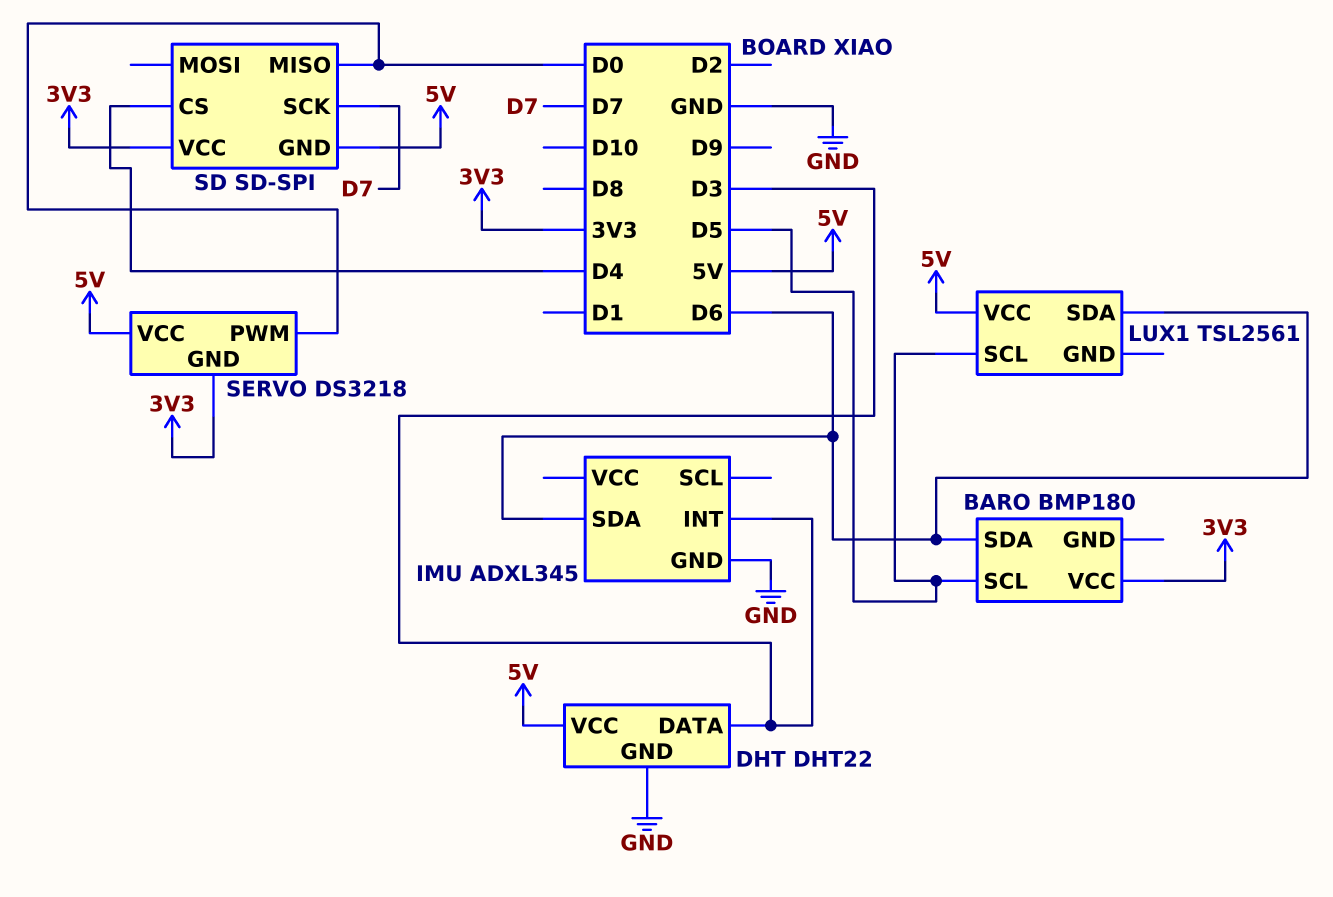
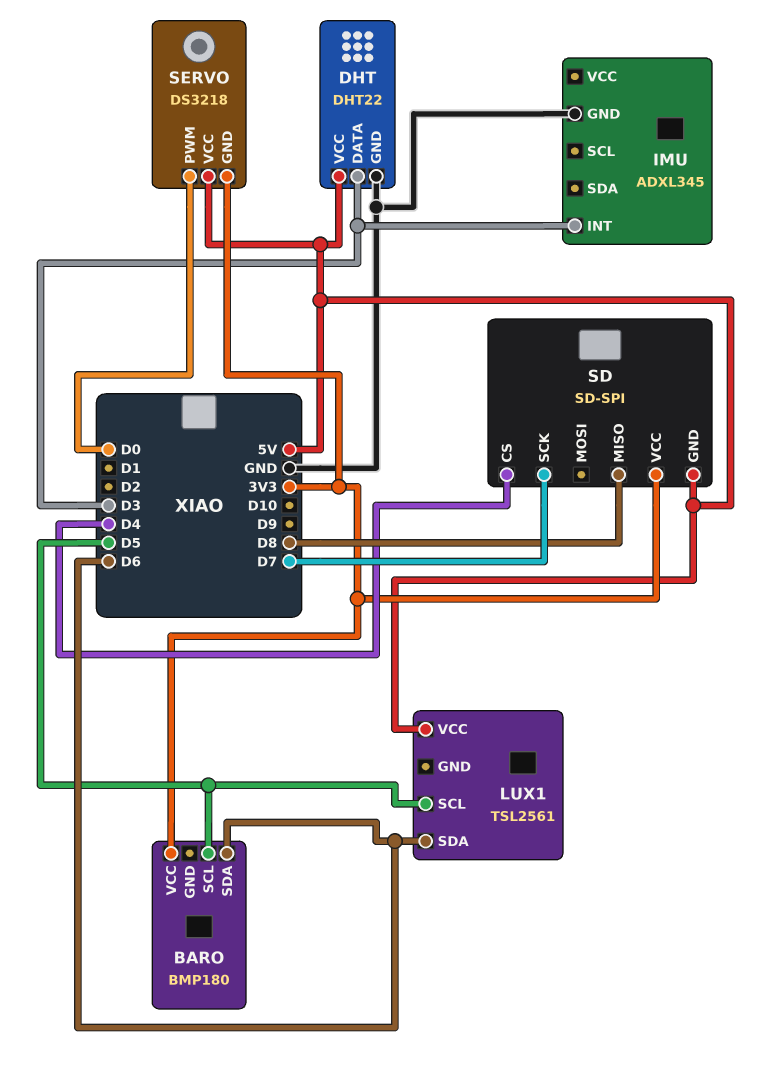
IMU pin SDA: D6 -> none
SD pin MISO: D0 -> D8

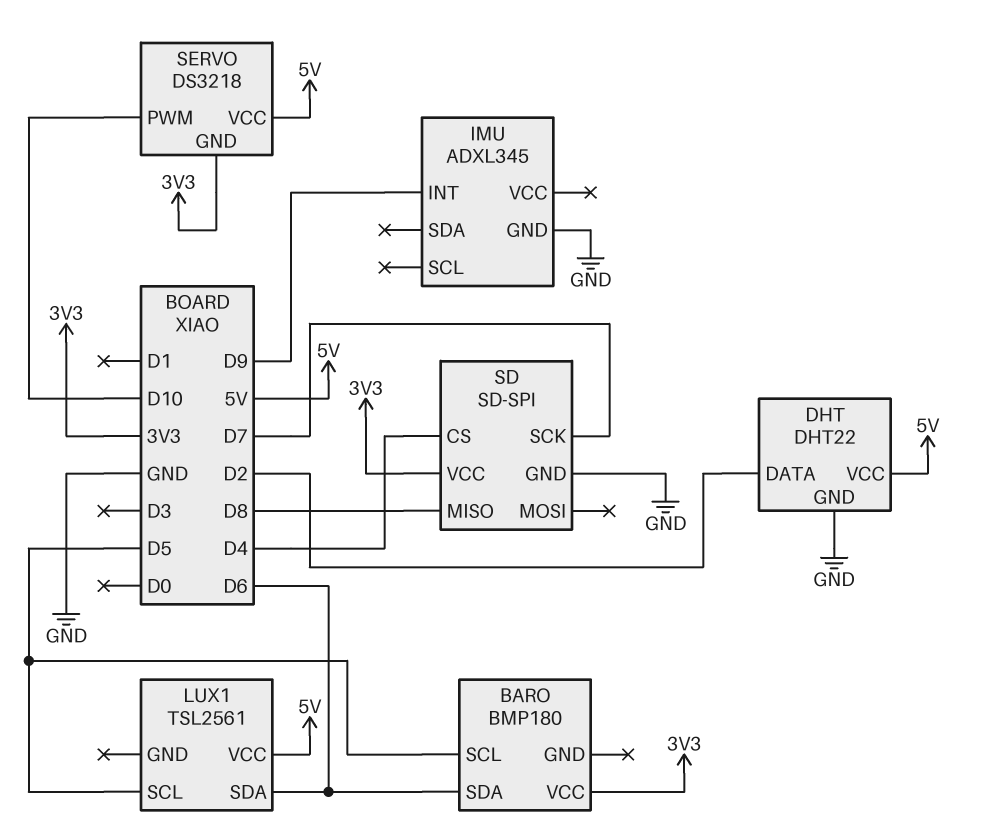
DHT pin DATA: D3 -> D2
IMU pin INT: D3 -> D9
SD pin GND: 5V -> GND
SERVO pin PWM: D0 -> D10

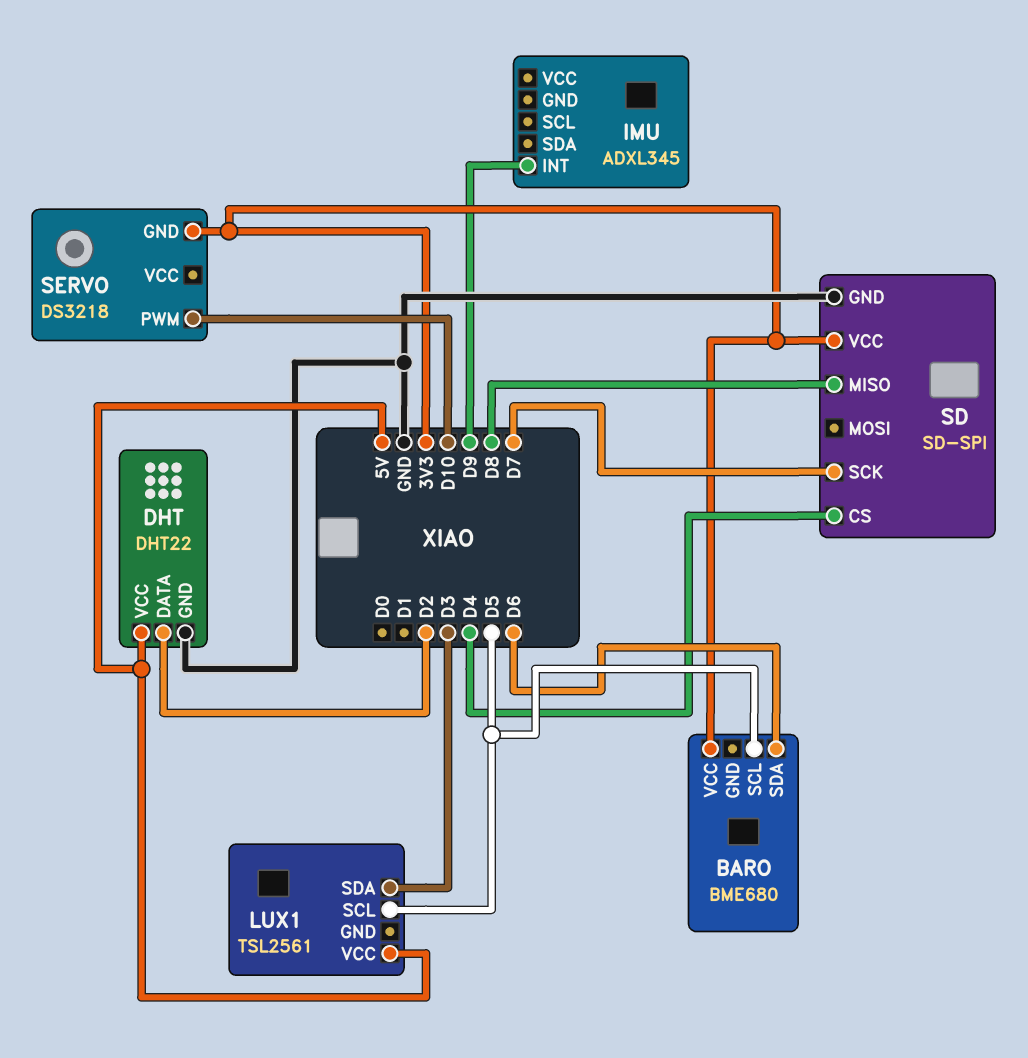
BARO: BMP180 -> BME680
IMU pin GND: GND -> none
LUX1 pin SDA: D6 -> D3
SERVO pin VCC: 5V -> none

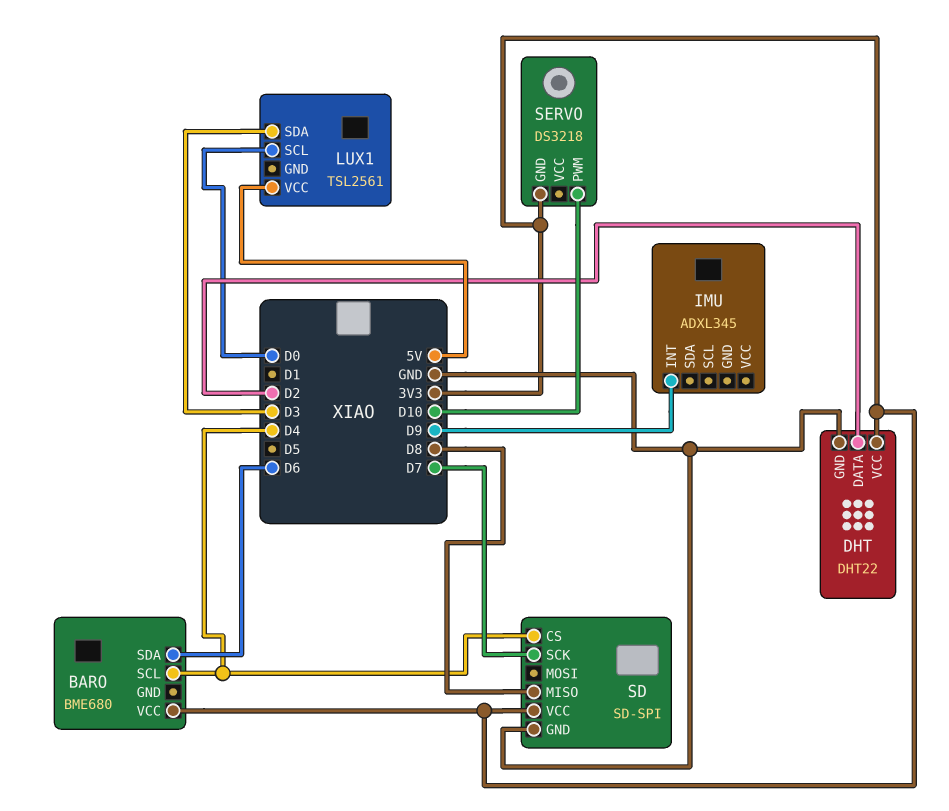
BARO pin SCL: D5 -> D4
DHT pin VCC: 5V -> 3V3
LUX1 pin SCL: D5 -> D0

